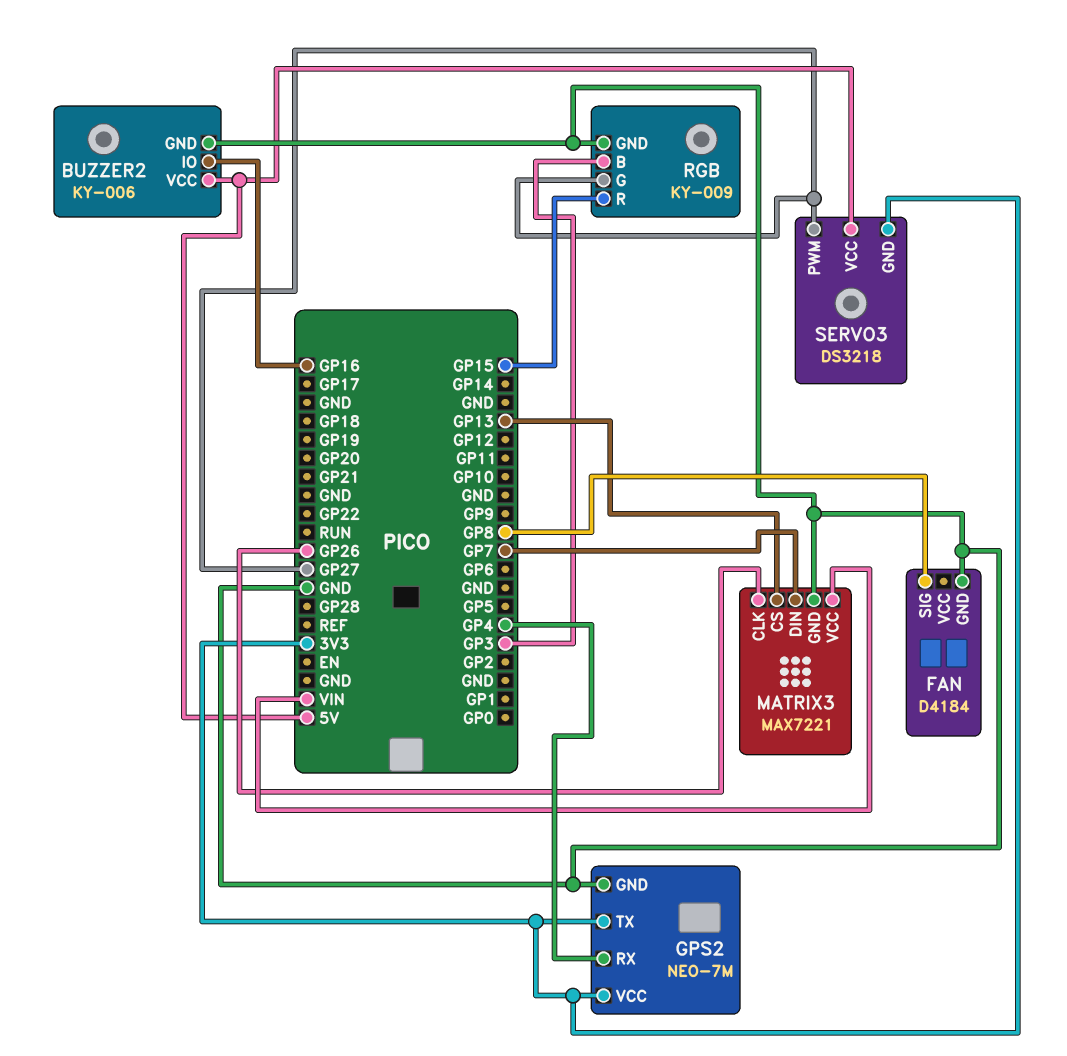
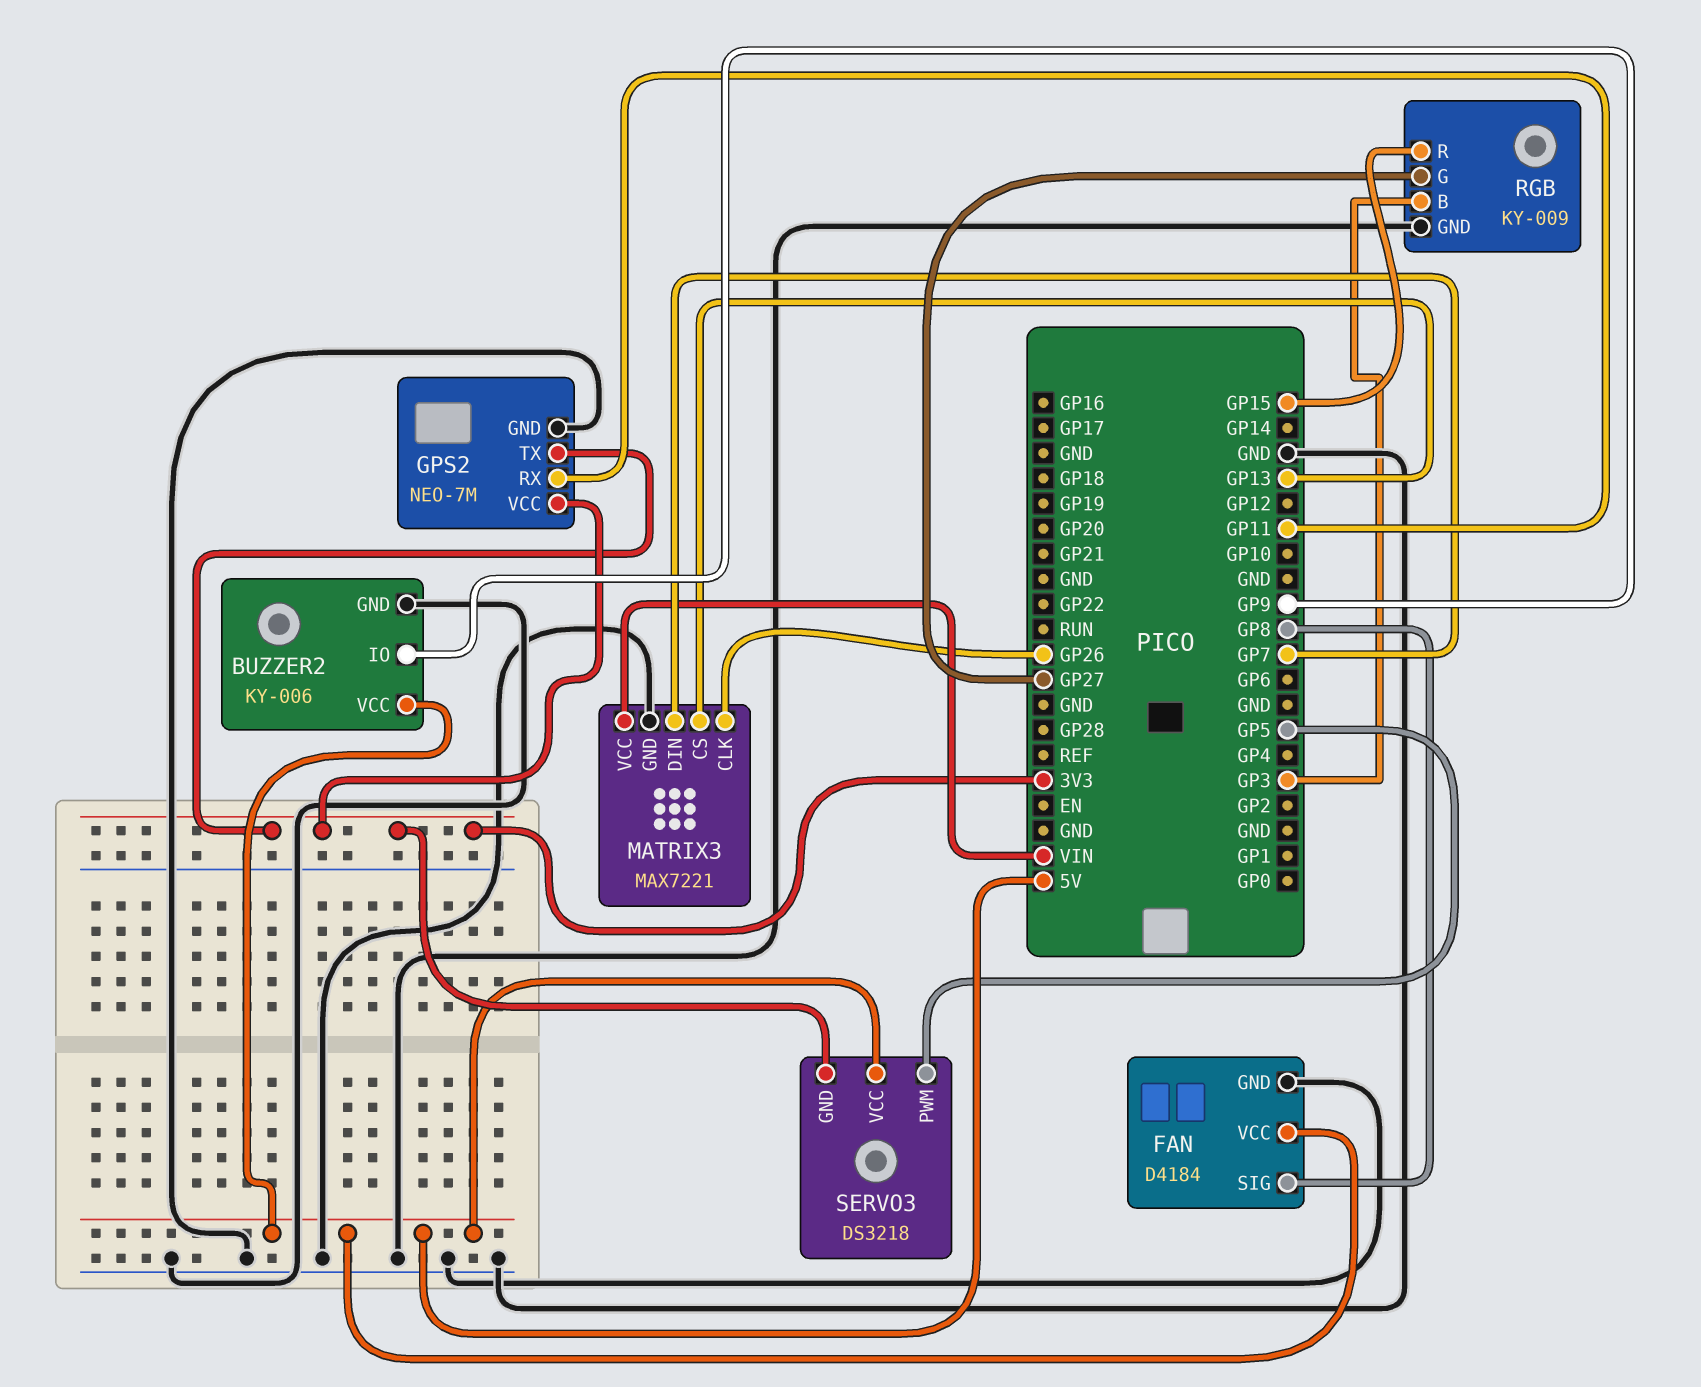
BUZZER2 pin IO: GP16 -> GP9
FAN pin VCC: none -> 5V
GPS2 pin RX: GP4 -> GP11
SERVO3 pin PWM: GP27 -> GP5

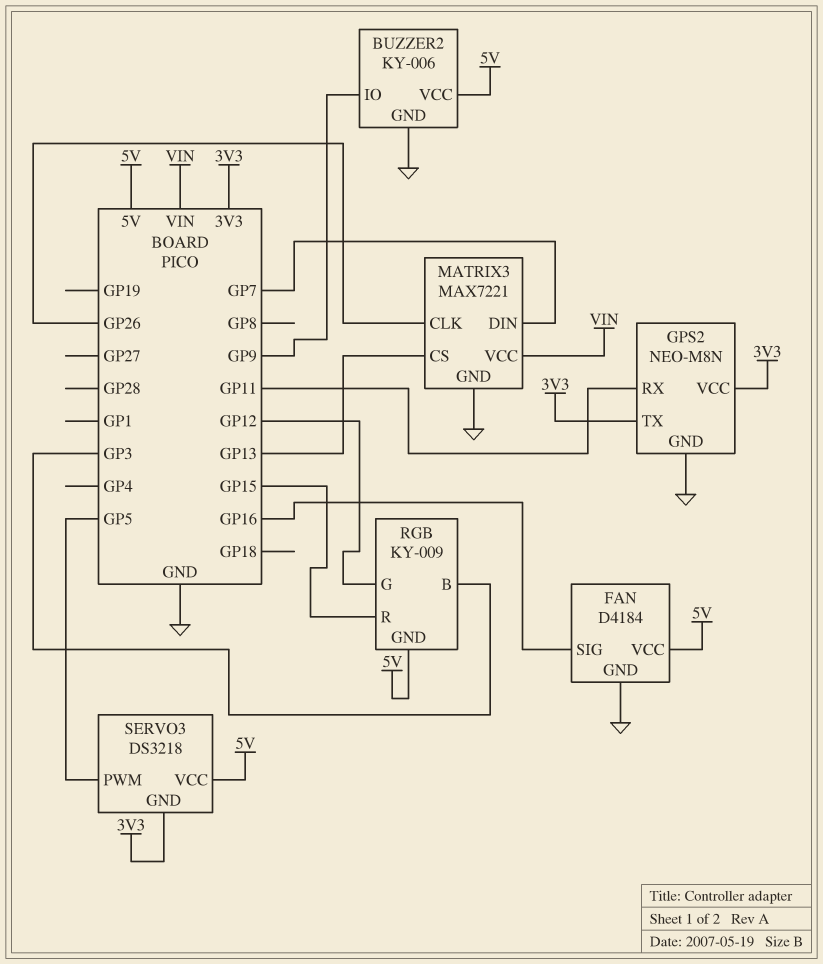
FAN pin SIG: GP8 -> GP16
GPS2: NEO-7M -> NEO-M8N
RGB pin G: GP27 -> GP12
RGB pin GND: GND -> 5V

